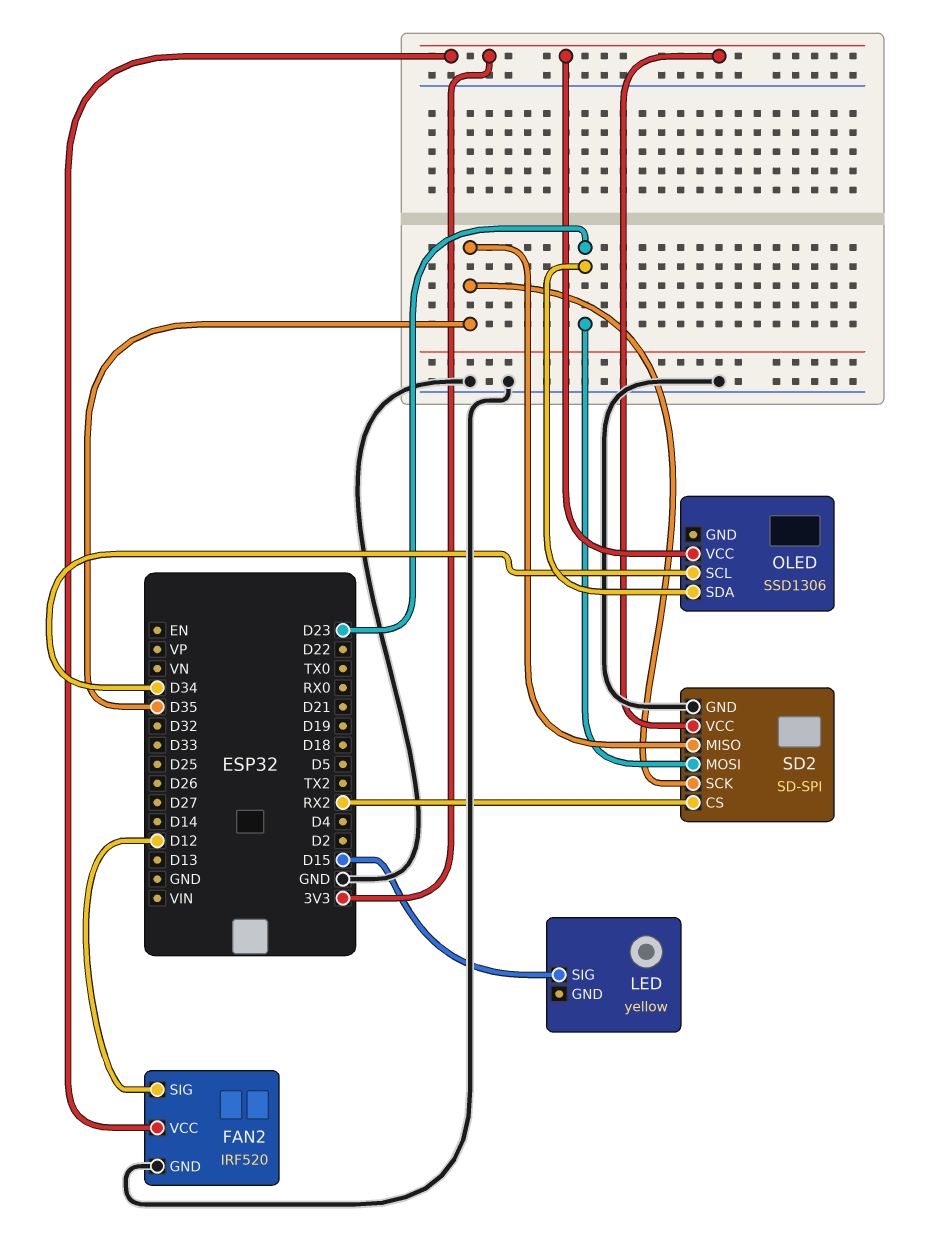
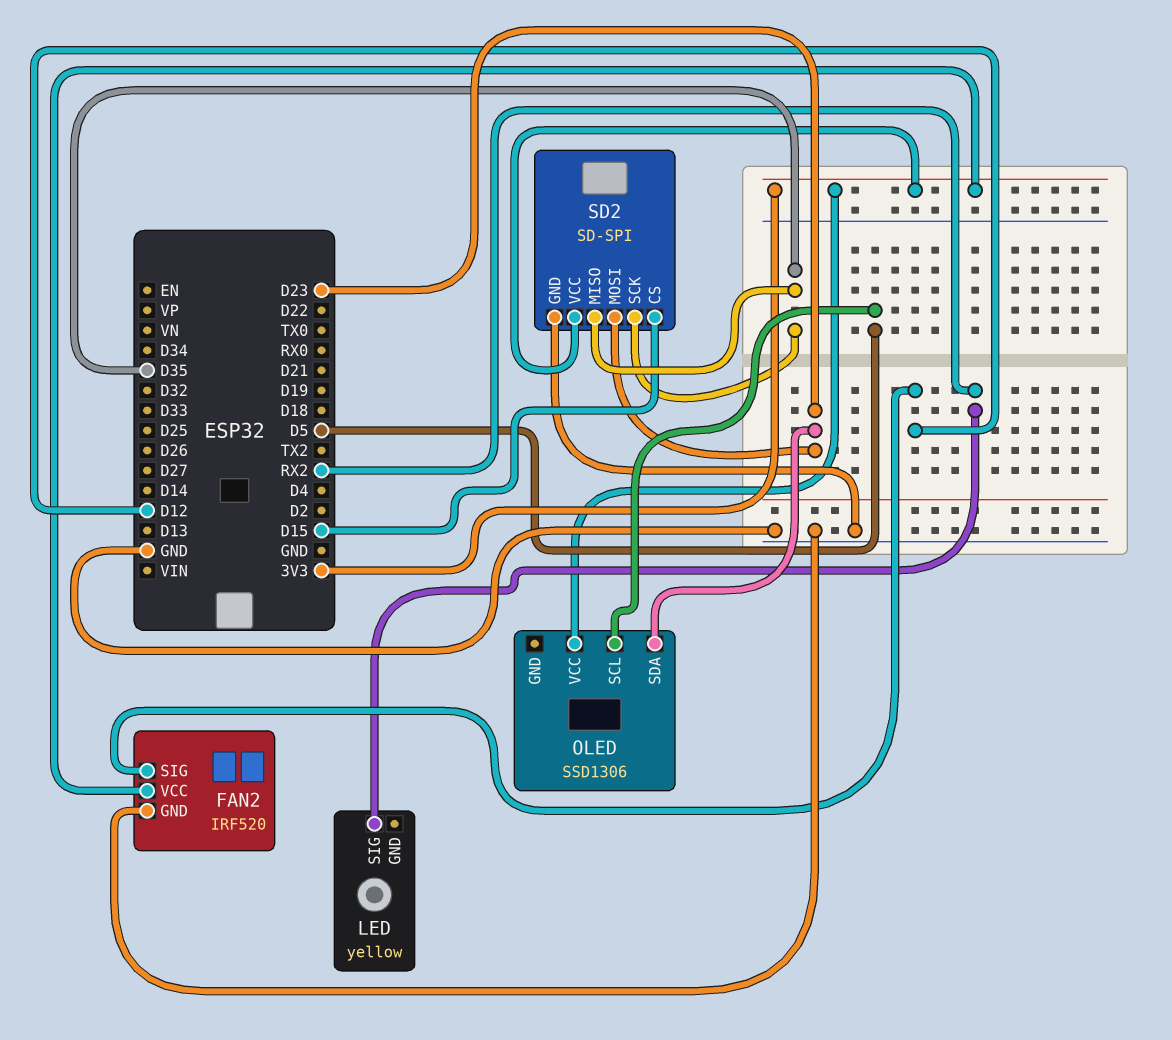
LED pin SIG: D15 -> RX2
OLED pin SCL: D34 -> D5
SD2 pin CS: RX2 -> D15

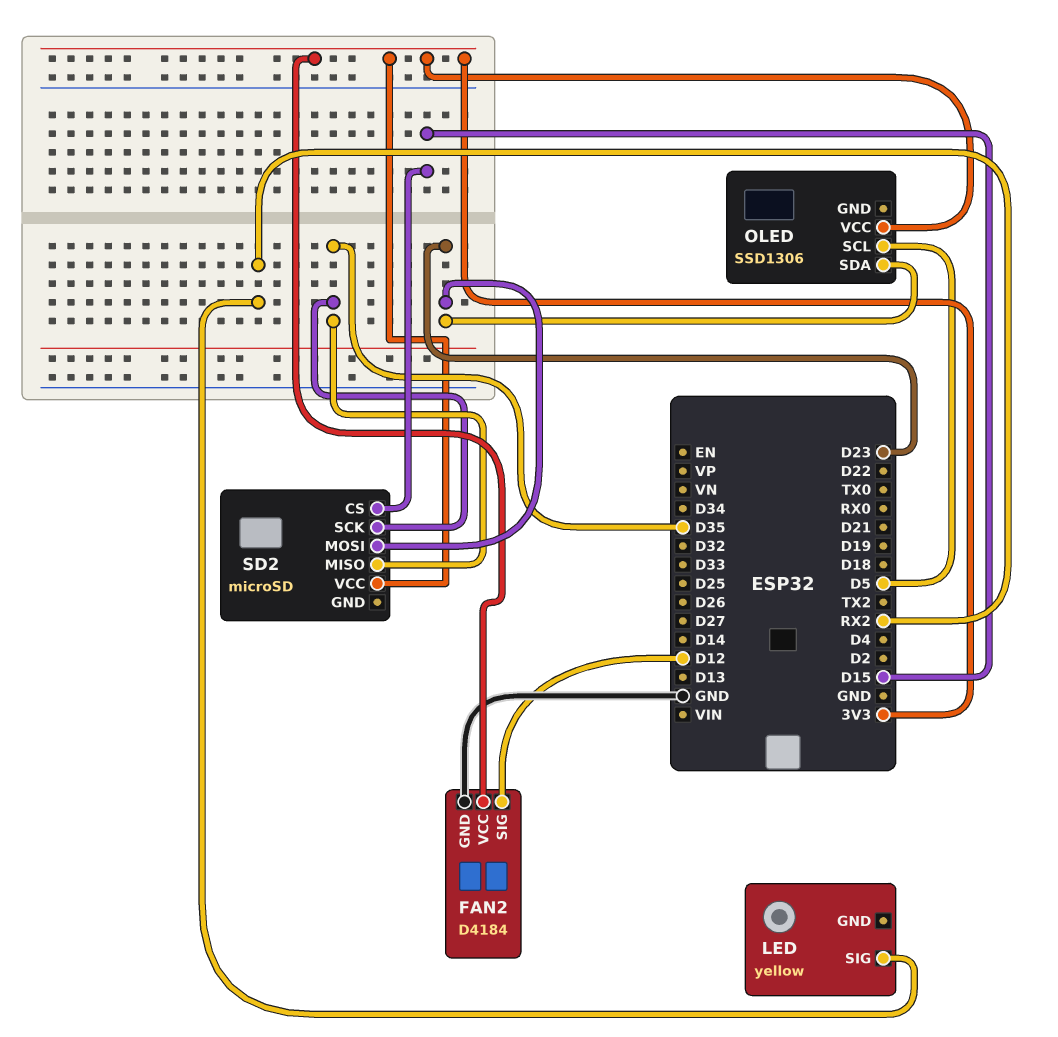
FAN2: IRF520 -> D4184
SD2: SD-SPI -> microSD
SD2 pin GND: GND -> none

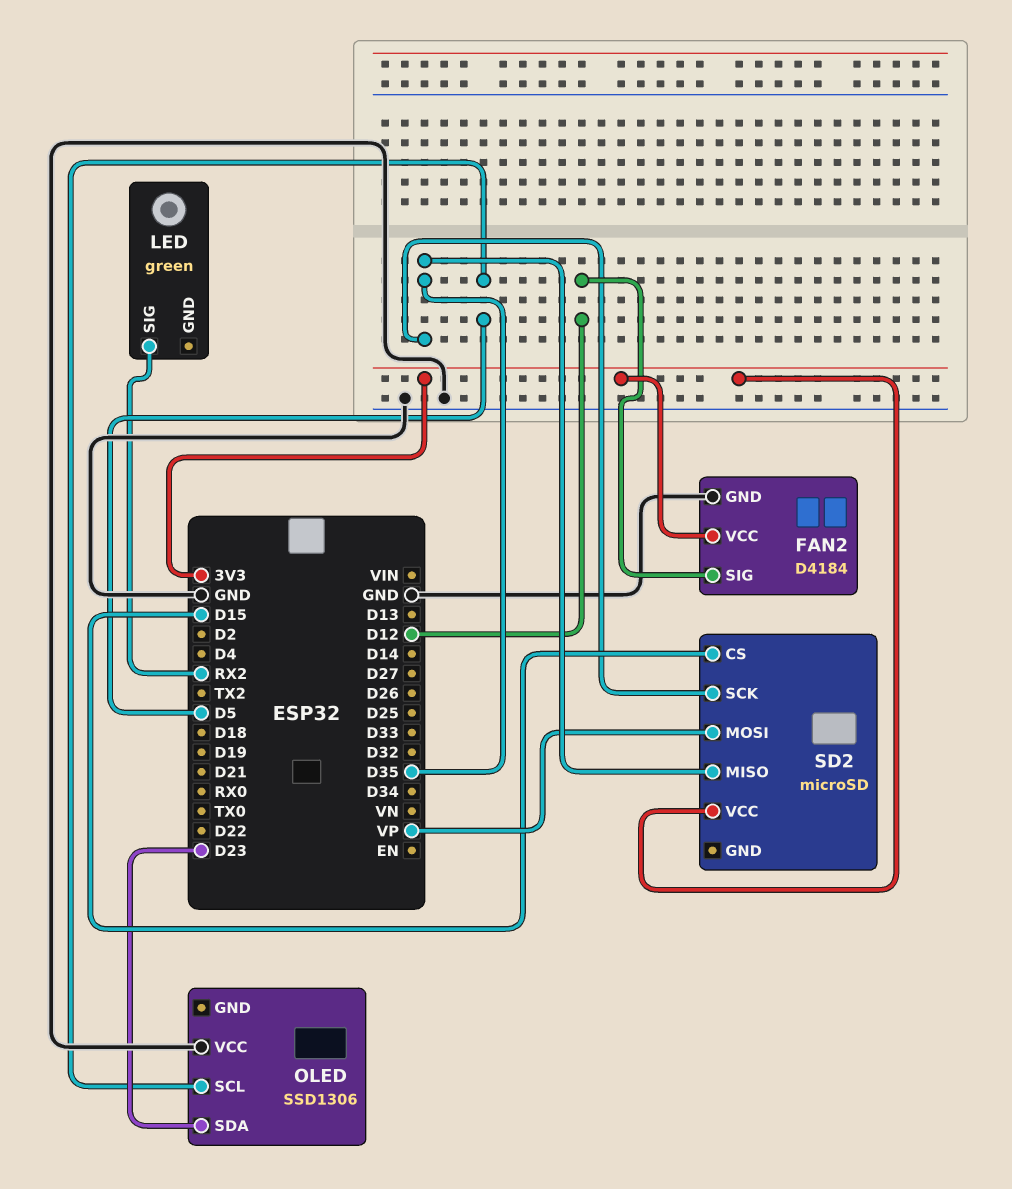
LED: yellow -> green
OLED pin VCC: 3V3 -> GND
SD2 pin MOSI: D23 -> VP

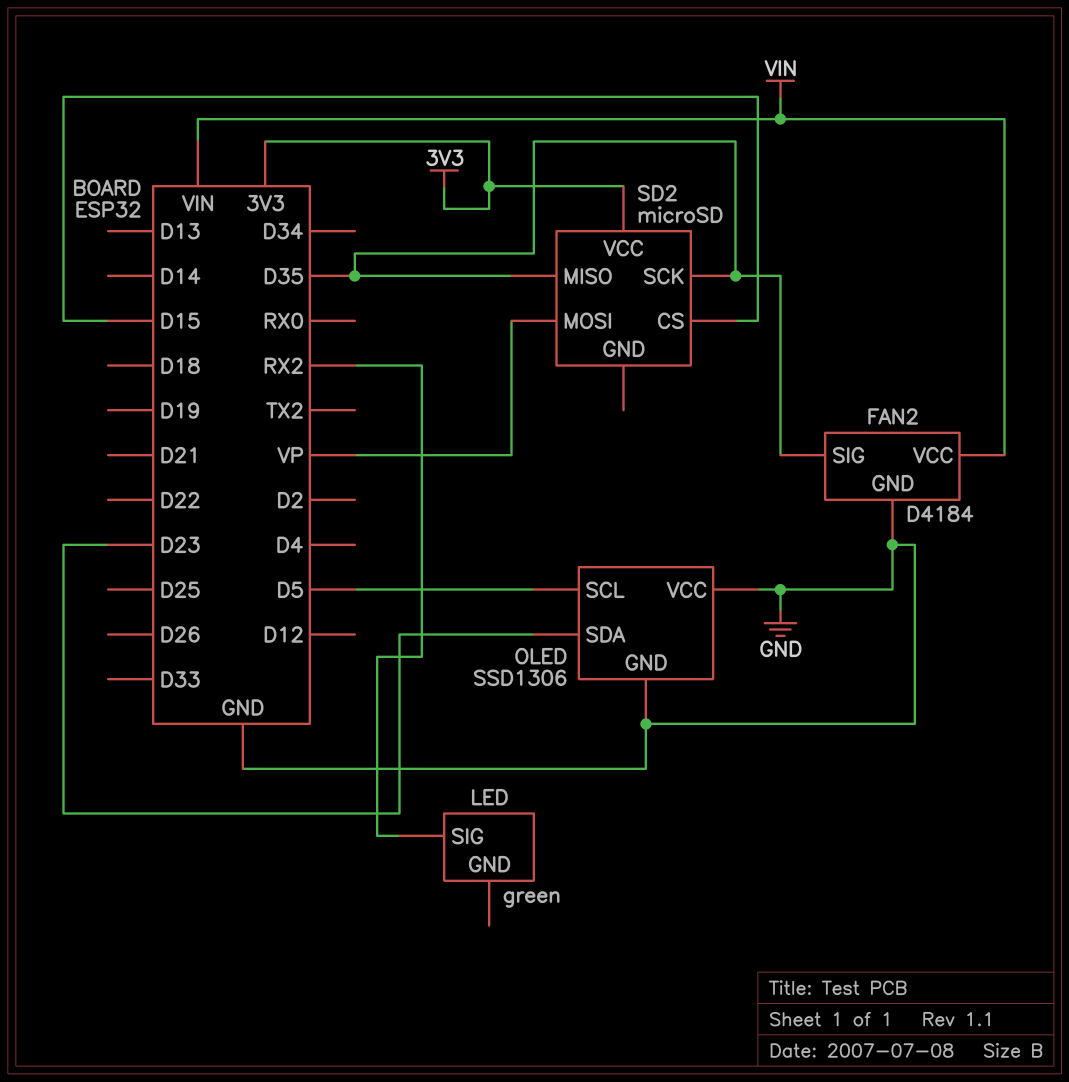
FAN2 pin SIG: D12 -> D35
FAN2 pin VCC: 3V3 -> VIN
OLED pin GND: none -> GND

